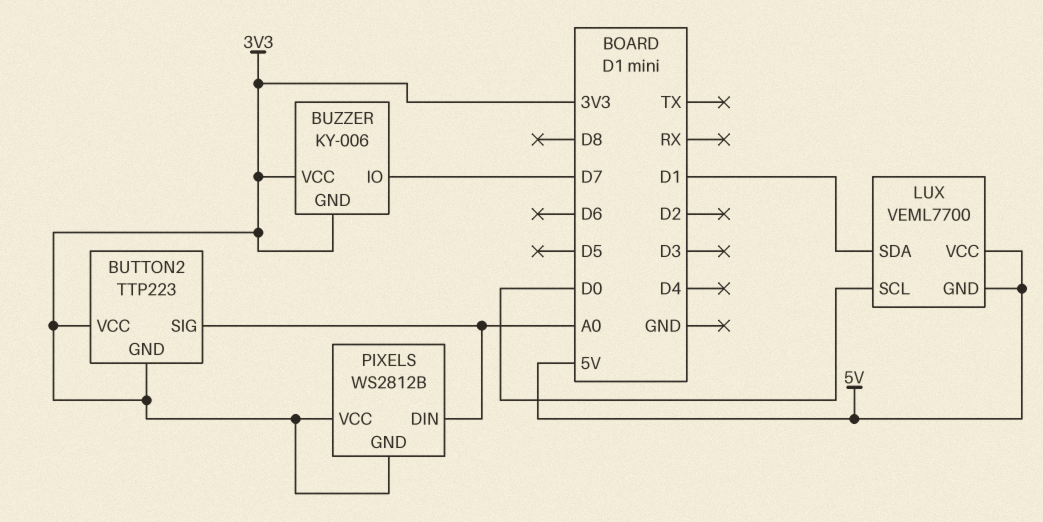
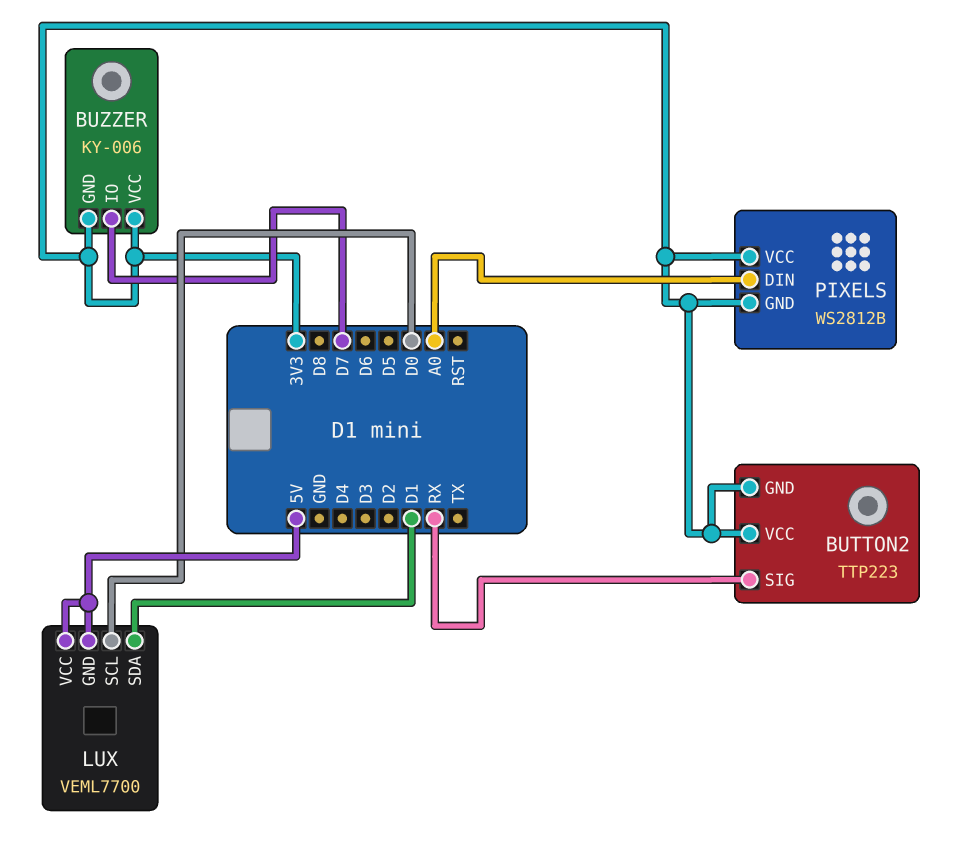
BUTTON2 pin SIG: A0 -> RX

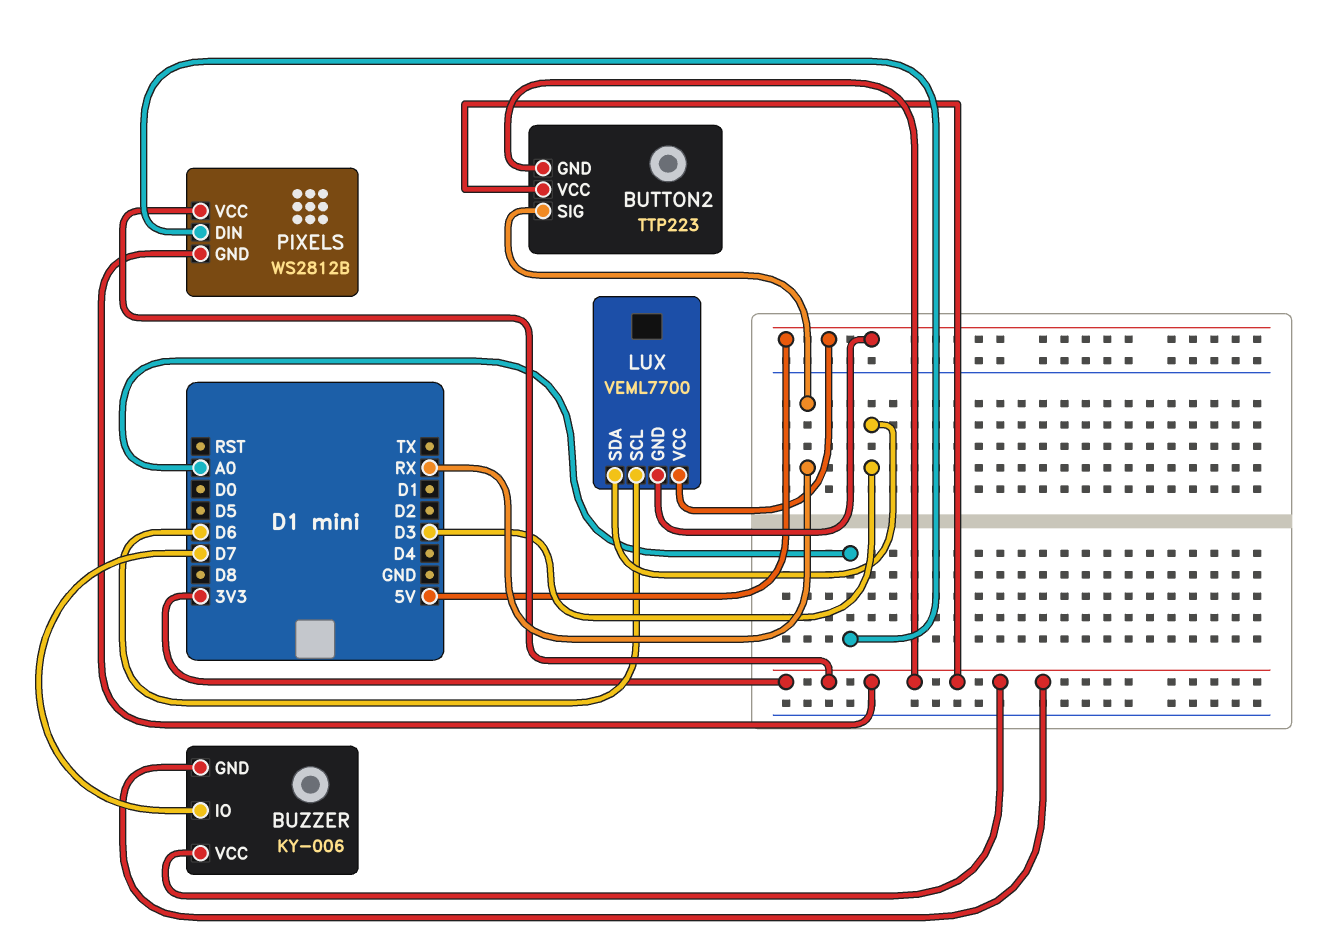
LUX pin SCL: D0 -> D6
LUX pin SDA: D1 -> D3

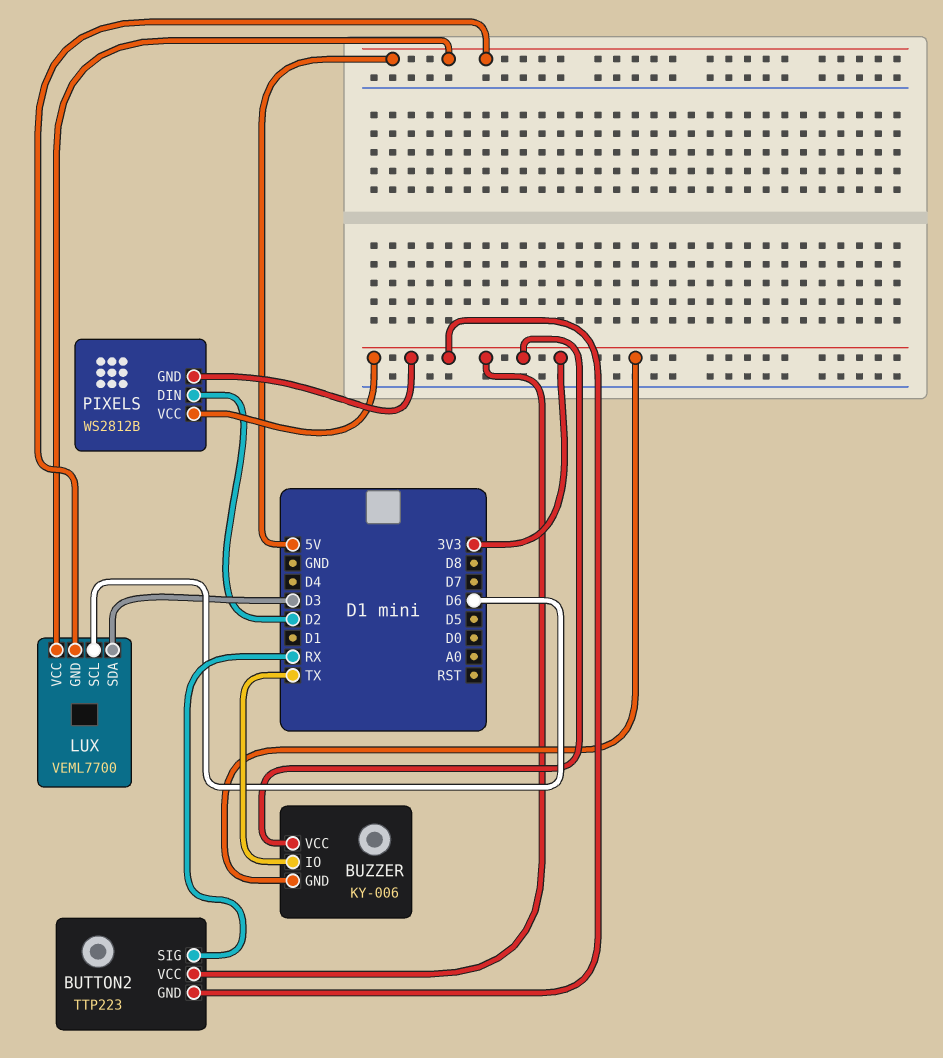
BUZZER pin IO: D7 -> TX
PIXELS pin DIN: A0 -> D2

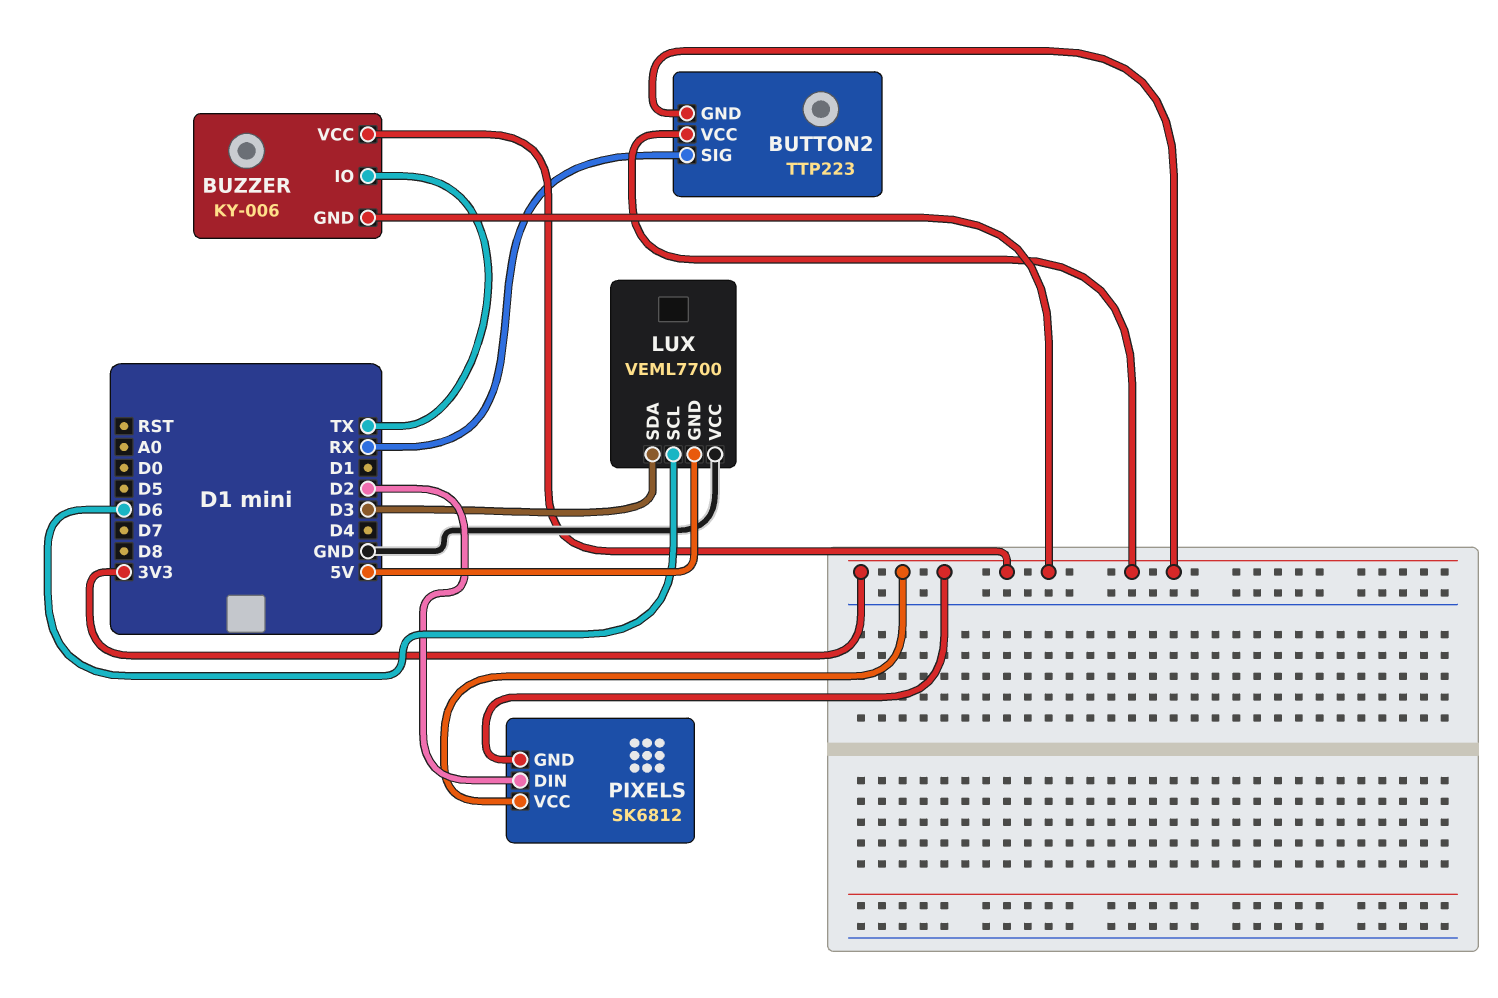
LUX pin VCC: 5V -> GND
PIXELS: WS2812B -> SK6812

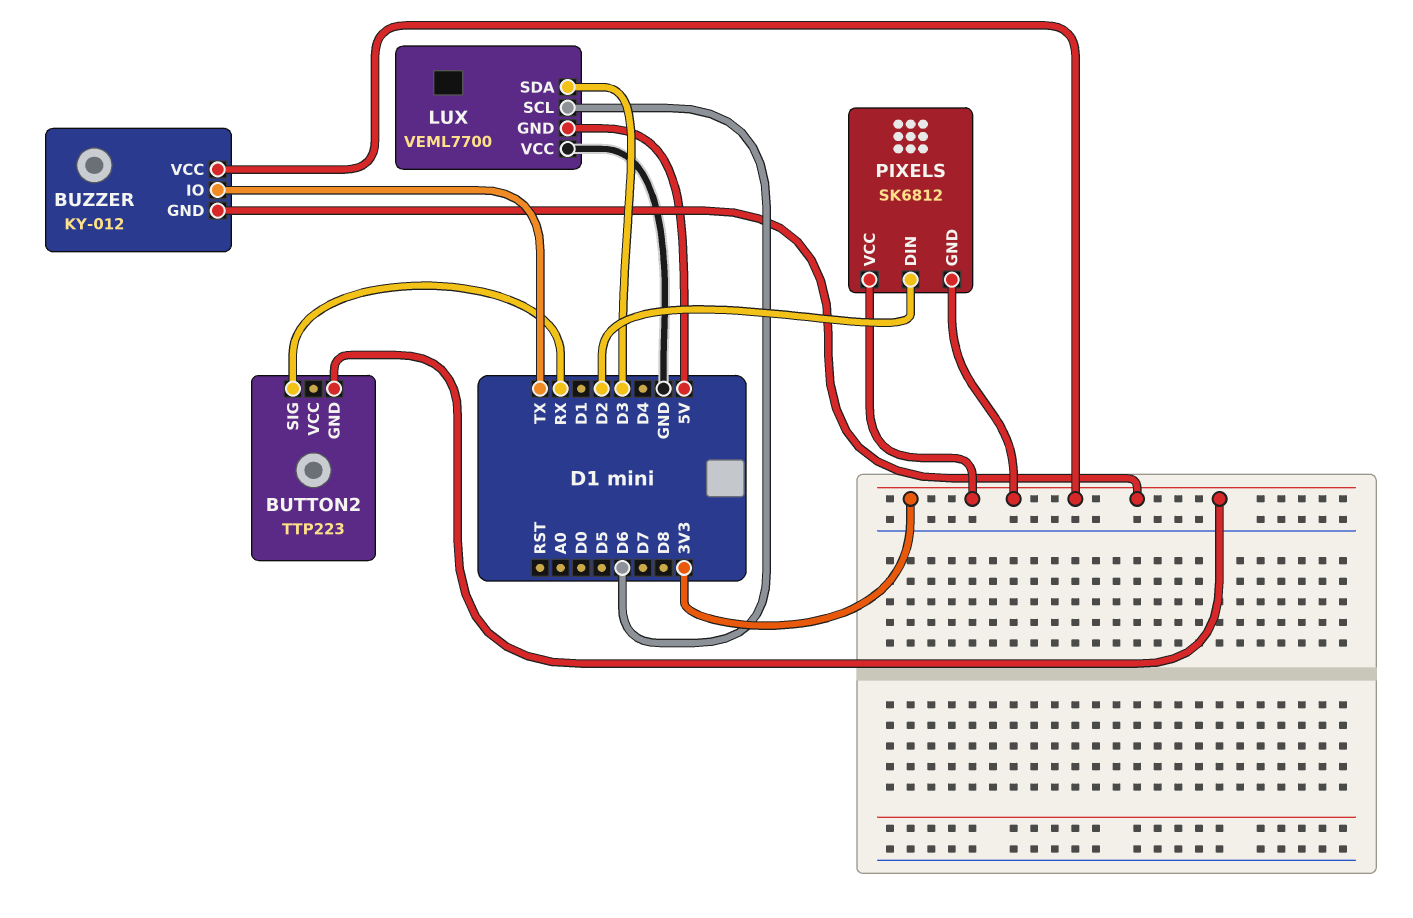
BUTTON2 pin VCC: 3V3 -> none
BUZZER: KY-006 -> KY-012

